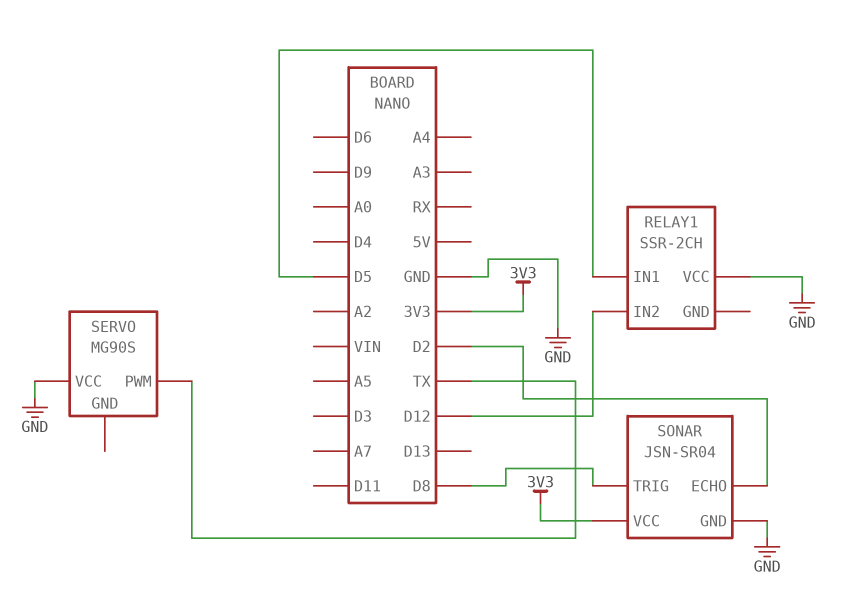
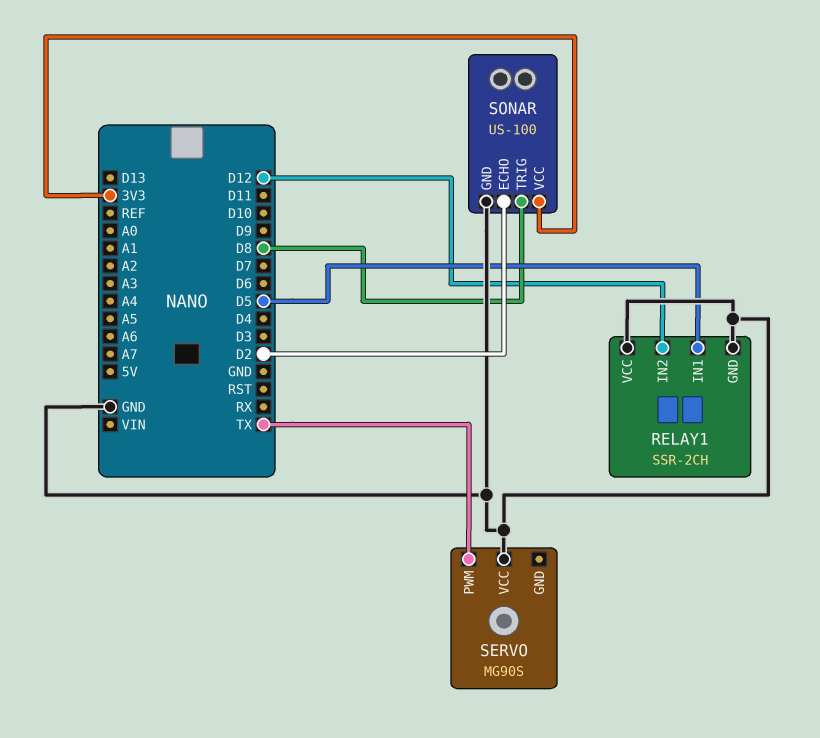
RELAY1 pin GND: none -> GND
SONAR: JSN-SR04 -> US-100

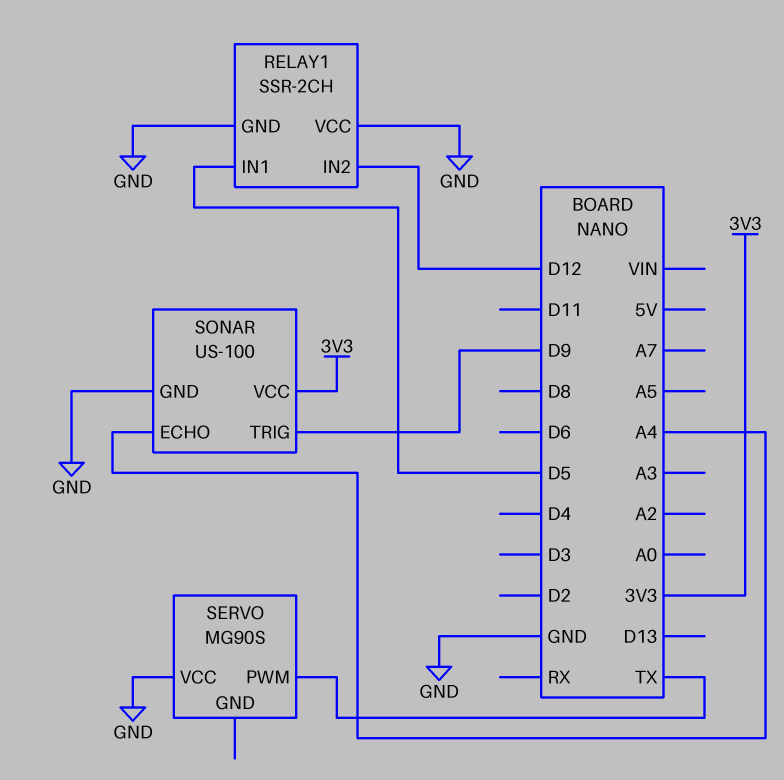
SONAR pin ECHO: D2 -> A4
SONAR pin TRIG: D8 -> D9

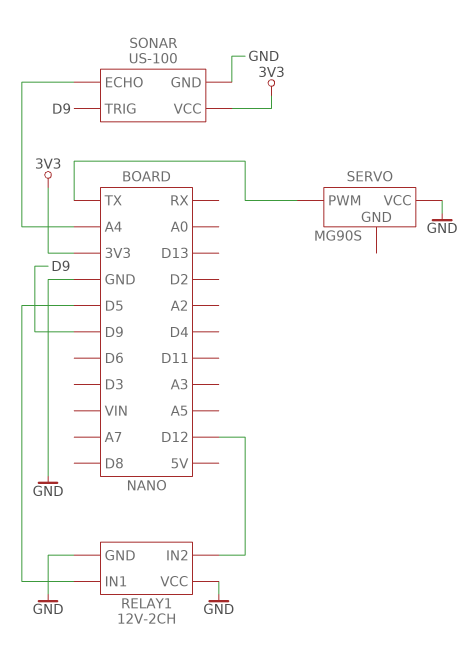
RELAY1: SSR-2CH -> 12V-2CH

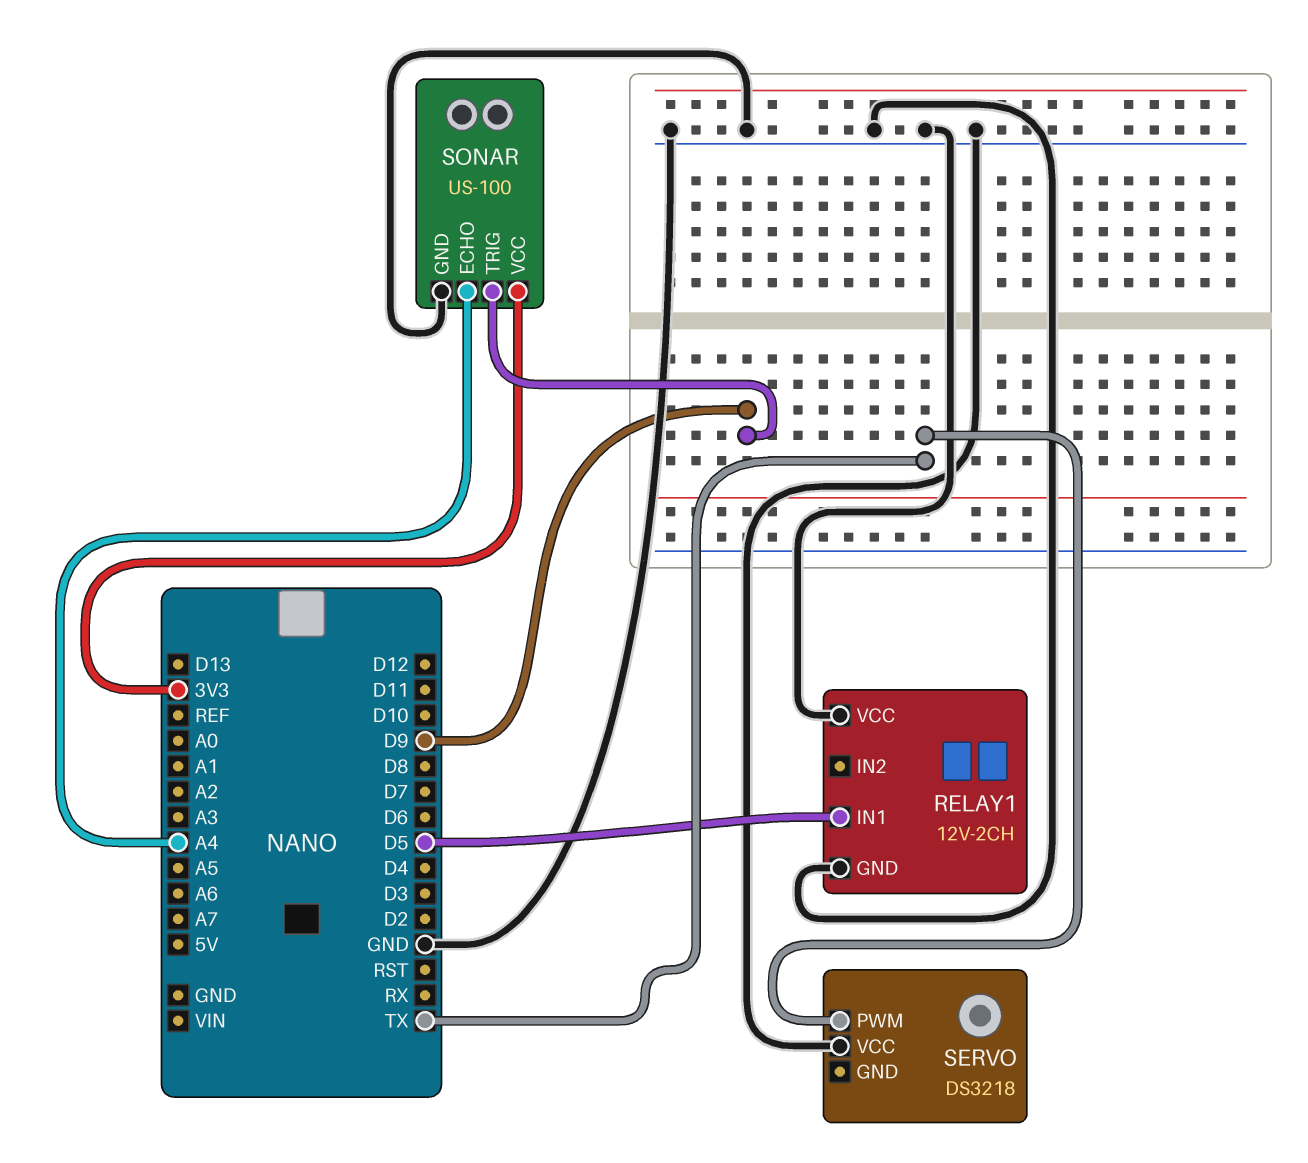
RELAY1 pin IN2: D12 -> none
SERVO: MG90S -> DS3218

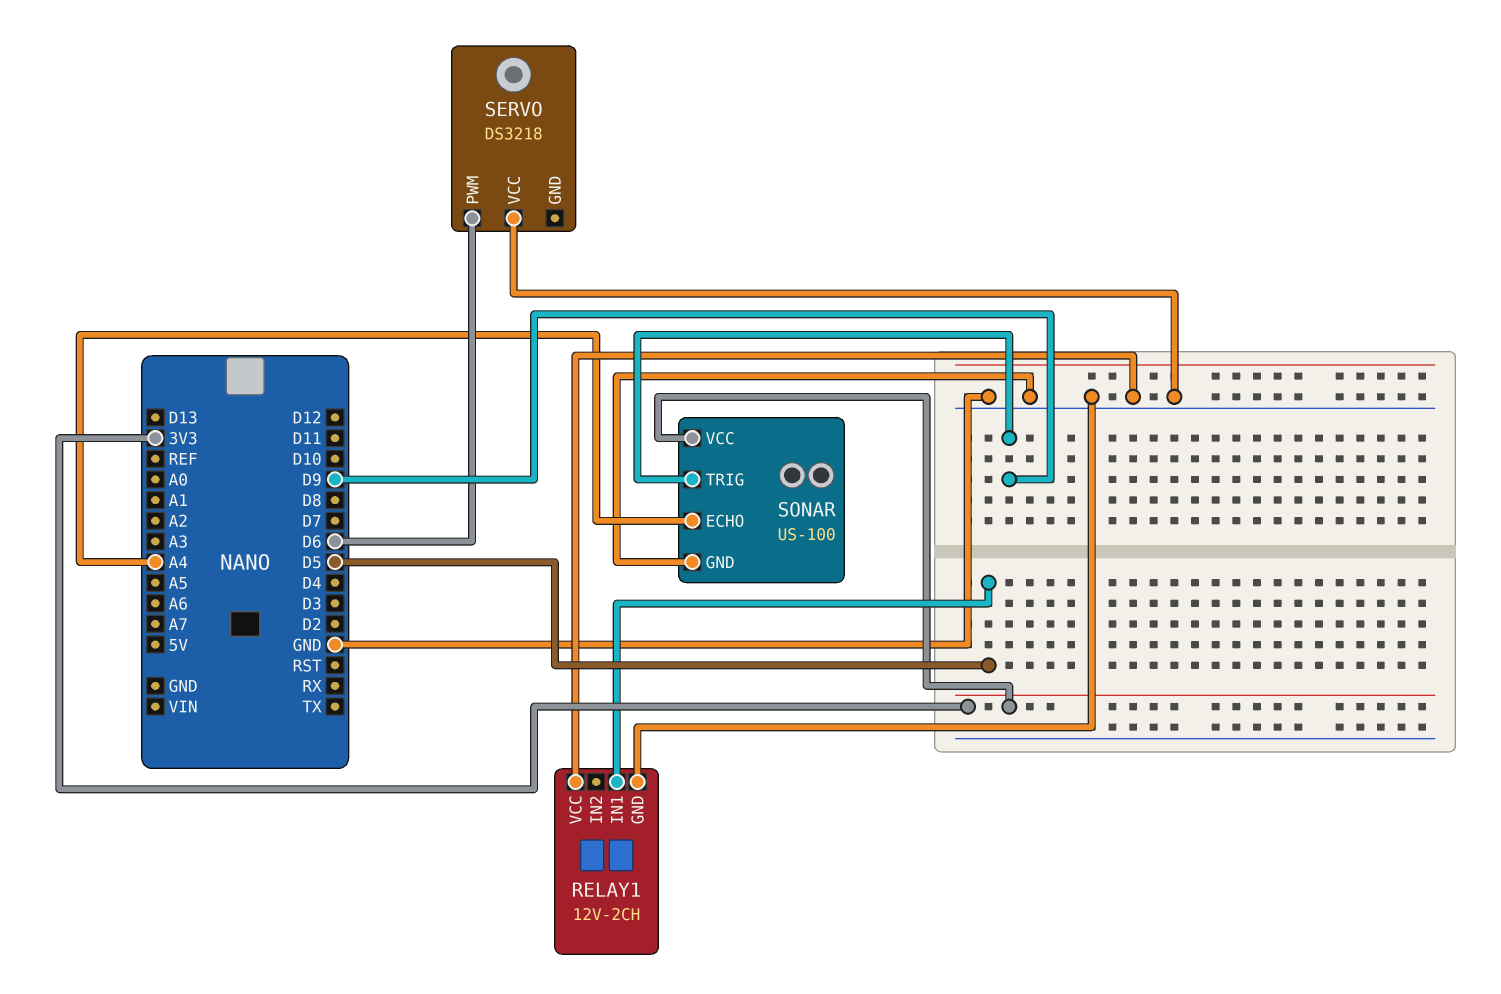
SERVO pin PWM: TX -> D6

